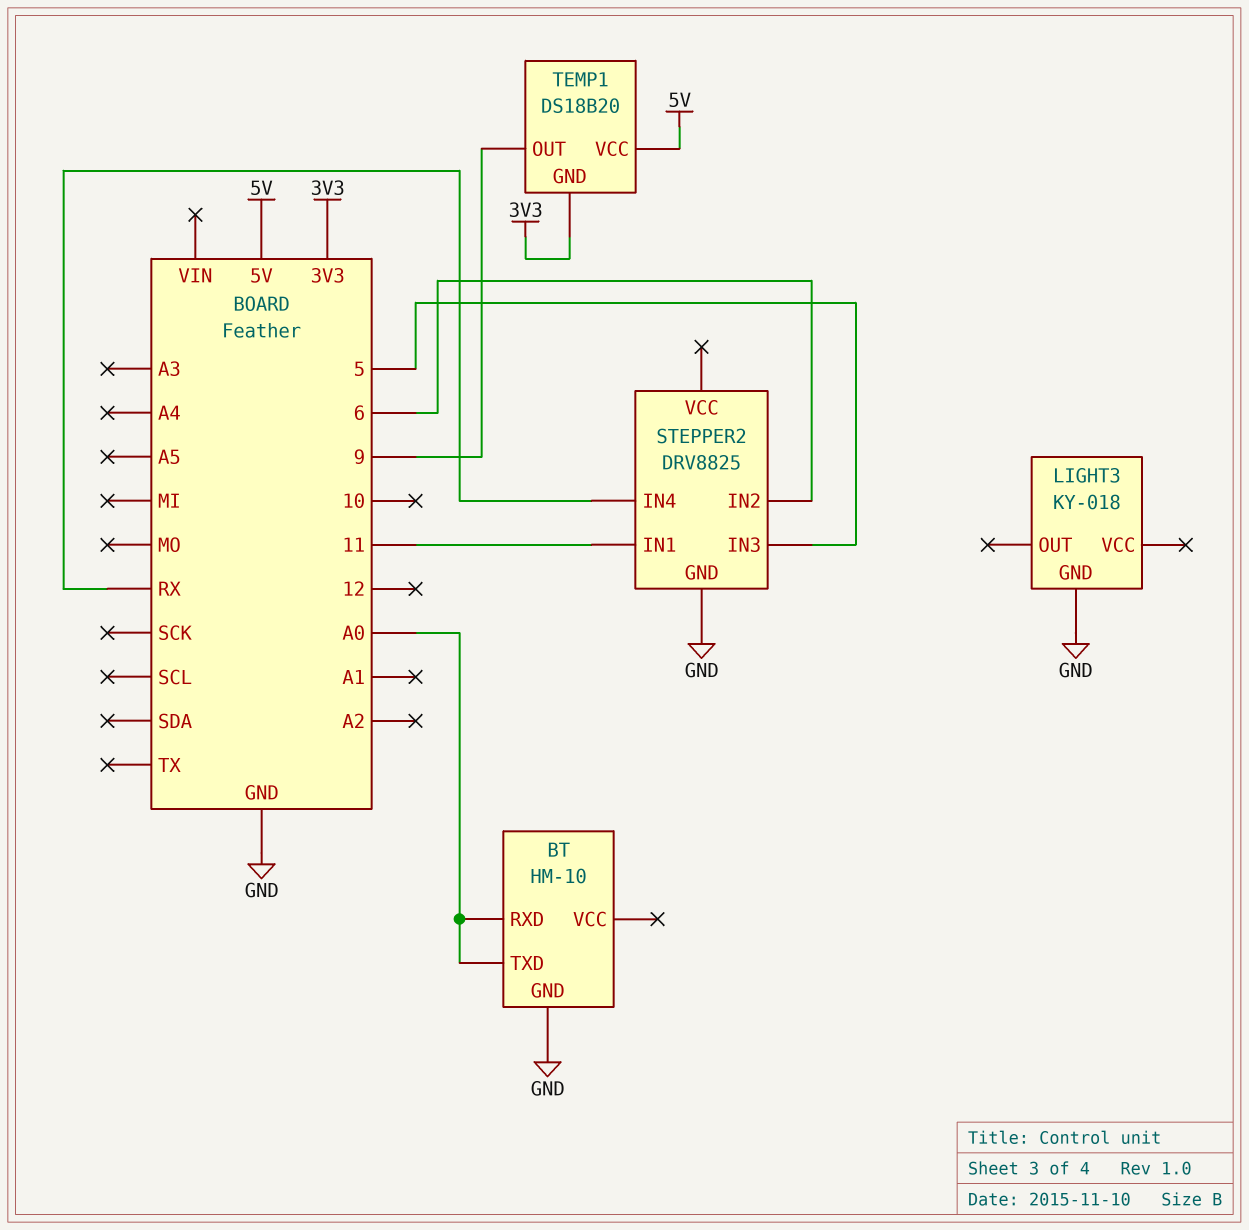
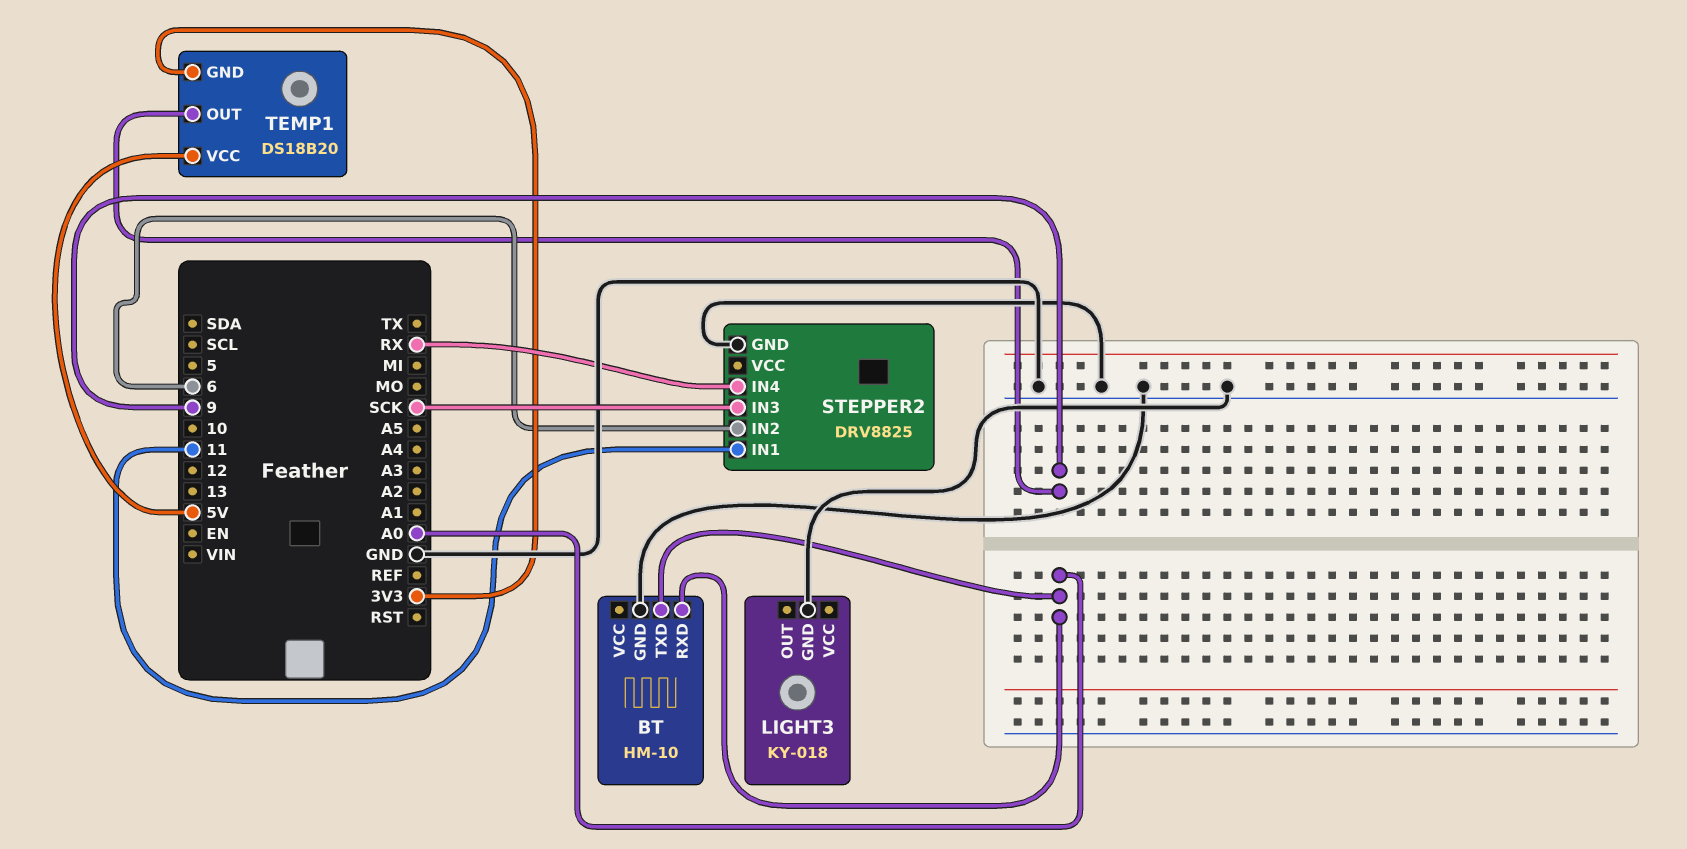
STEPPER2 pin IN3: 5 -> SCK

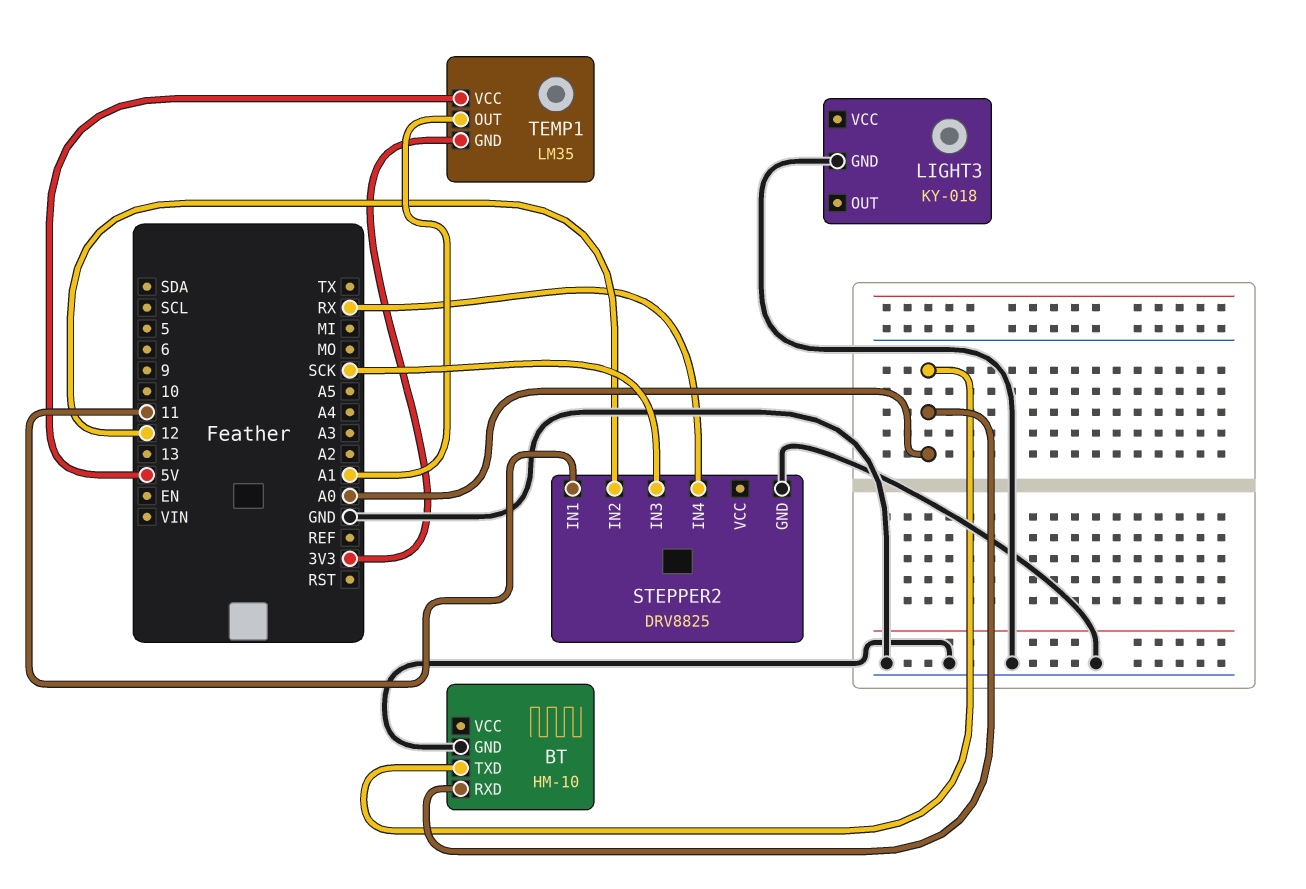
STEPPER2 pin IN2: 6 -> 12
TEMP1: DS18B20 -> LM35
TEMP1 pin OUT: 9 -> A1

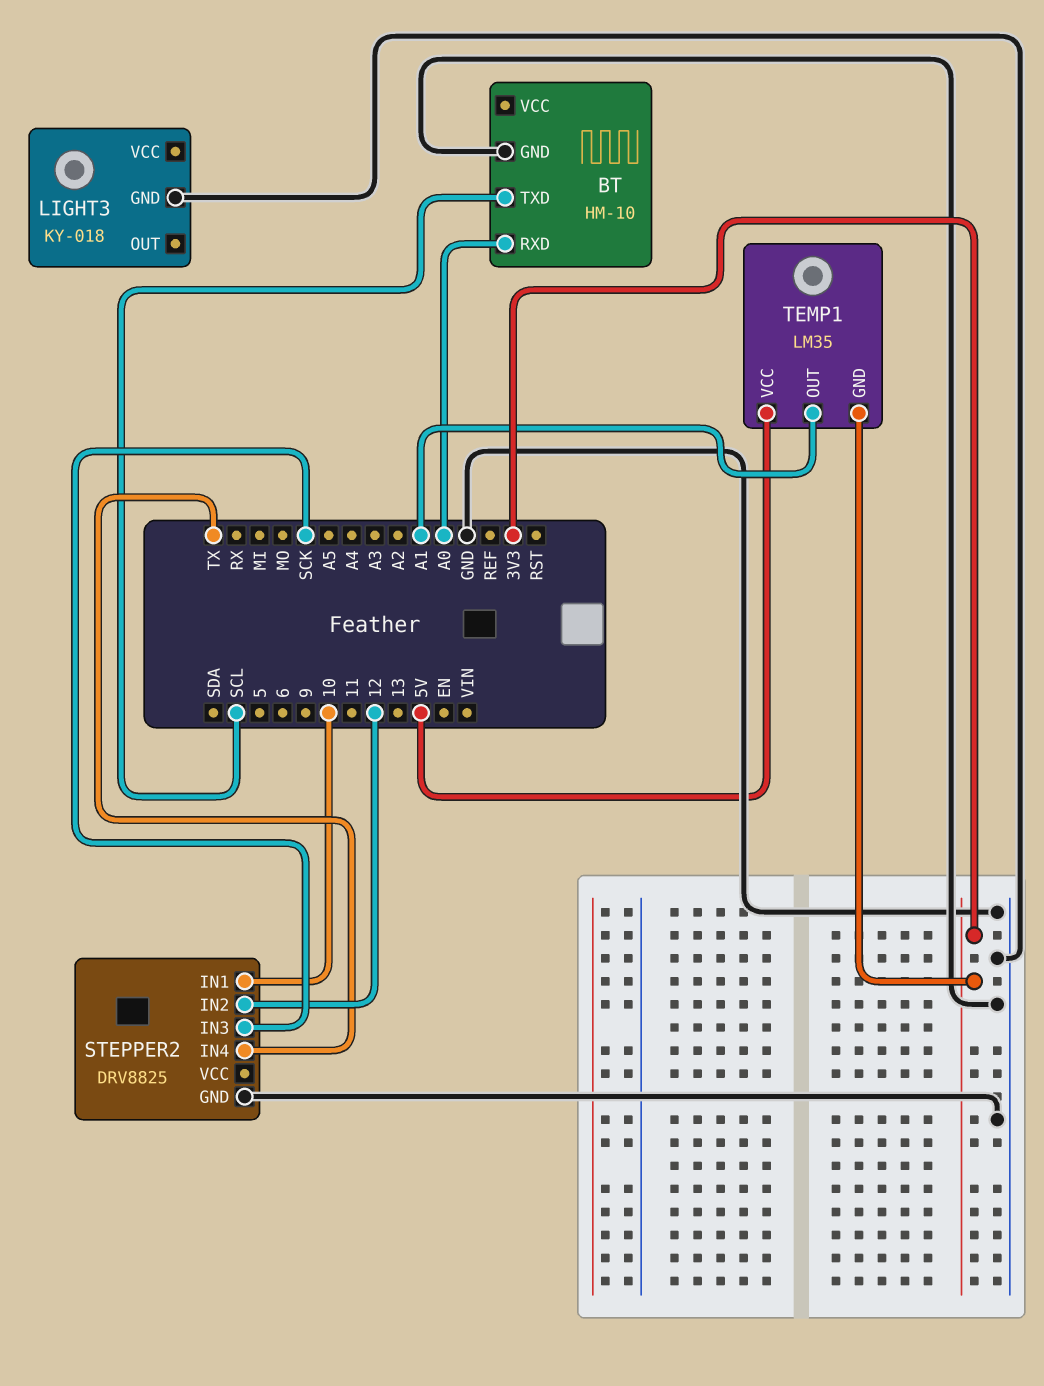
BT pin TXD: A0 -> SCL
STEPPER2 pin IN1: 11 -> 10
STEPPER2 pin IN4: RX -> TX

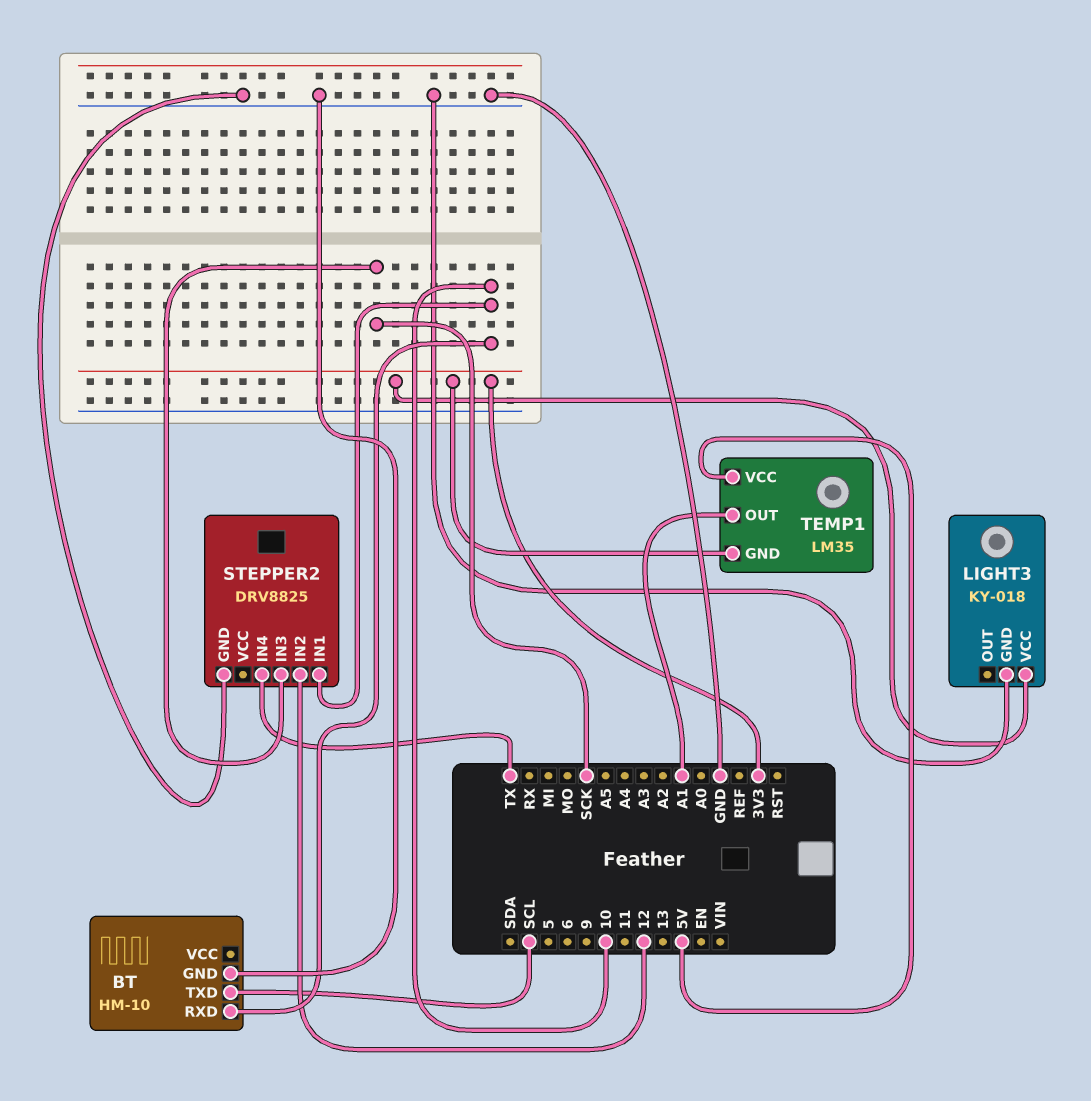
BT pin RXD: A0 -> 10
LIGHT3 pin VCC: none -> 3V3

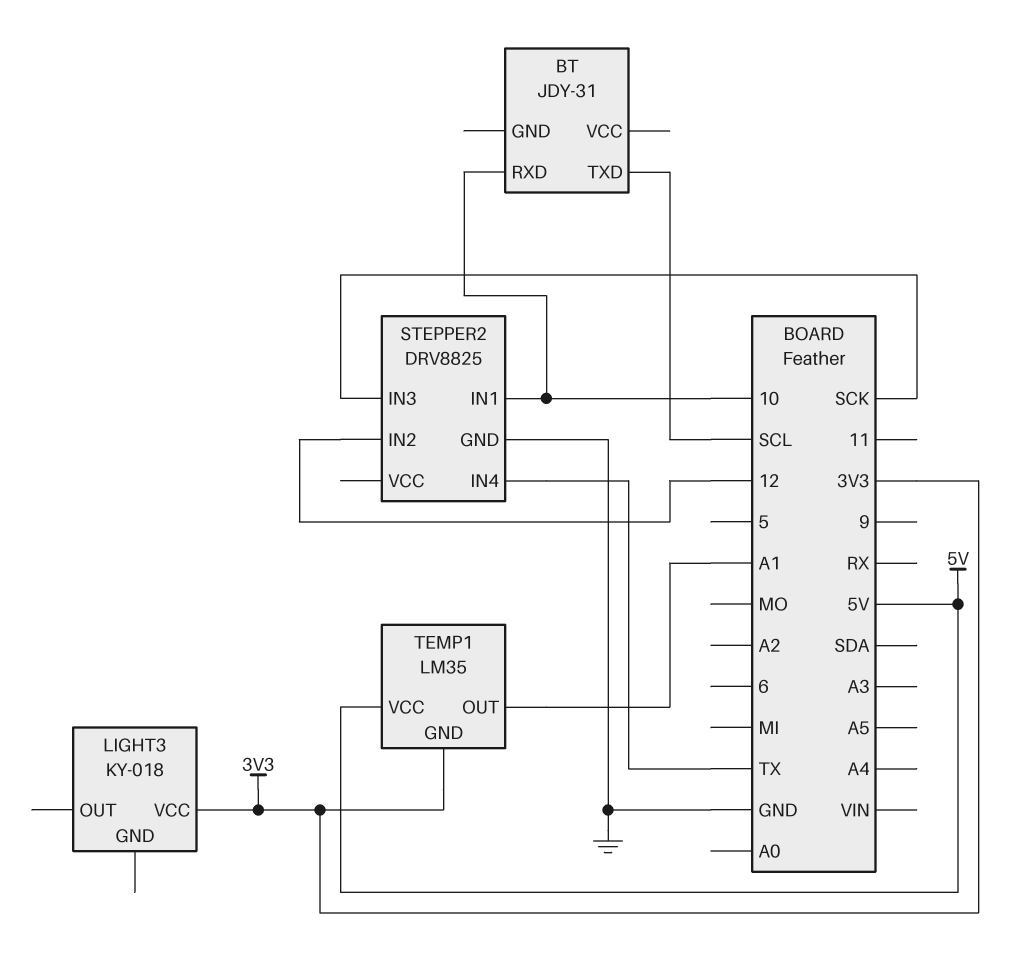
BT: HM-10 -> JDY-31
BT pin GND: GND -> none
LIGHT3 pin GND: GND -> none

